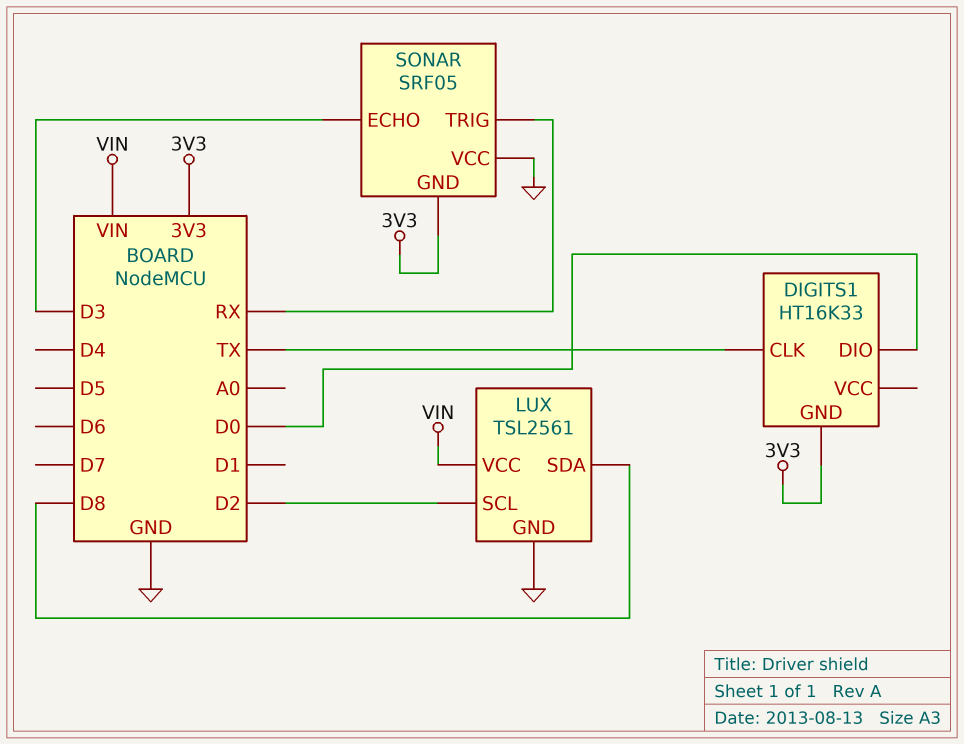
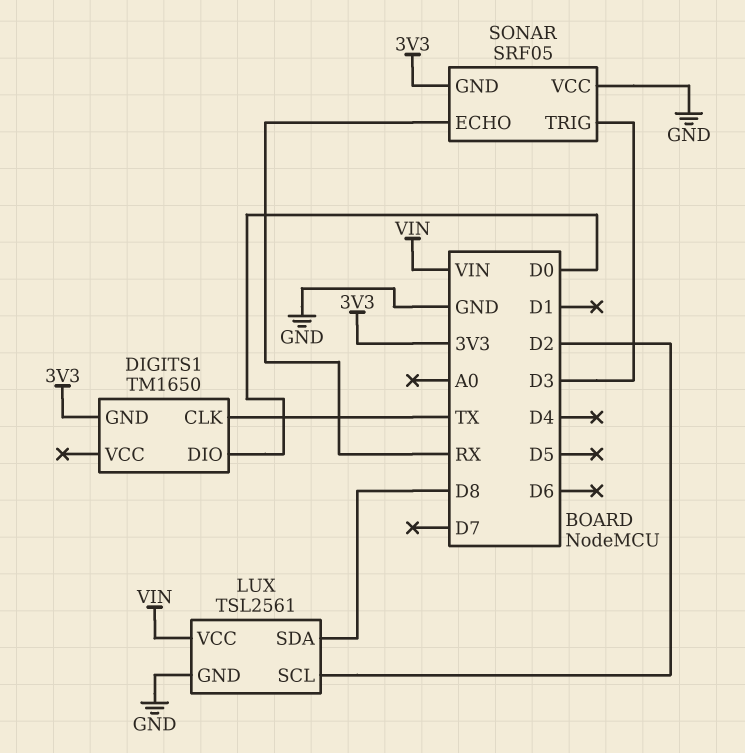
DIGITS1: HT16K33 -> TM1650
SONAR pin ECHO: D3 -> RX
SONAR pin TRIG: RX -> D3

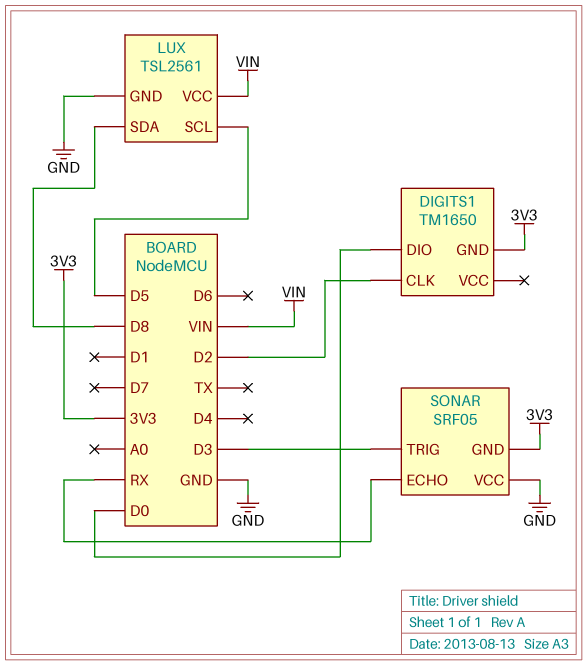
DIGITS1 pin CLK: TX -> D2
LUX pin SCL: D2 -> D5

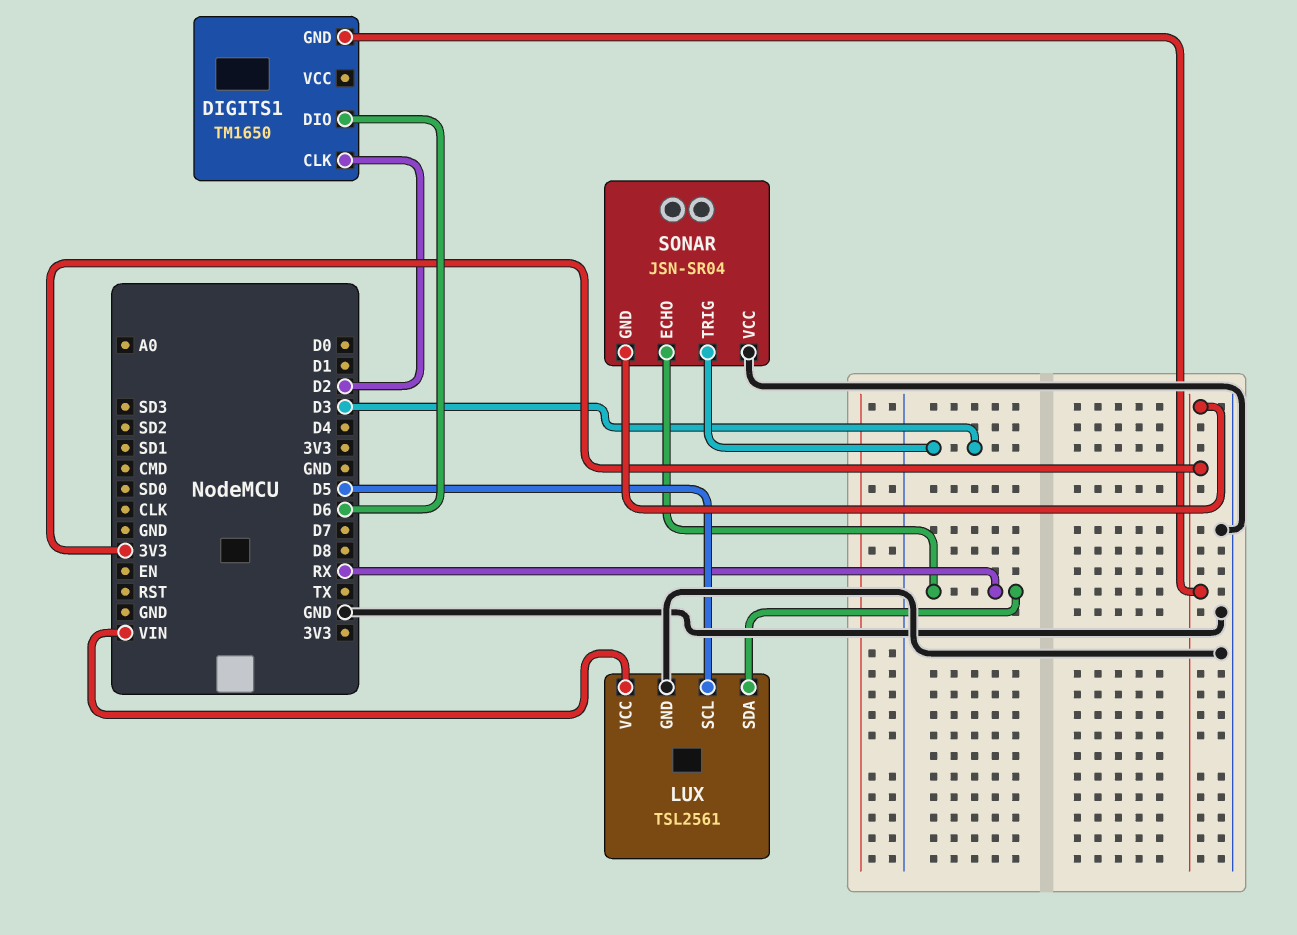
DIGITS1 pin DIO: D0 -> D6
LUX pin SDA: D8 -> RX
SONAR: SRF05 -> JSN-SR04

